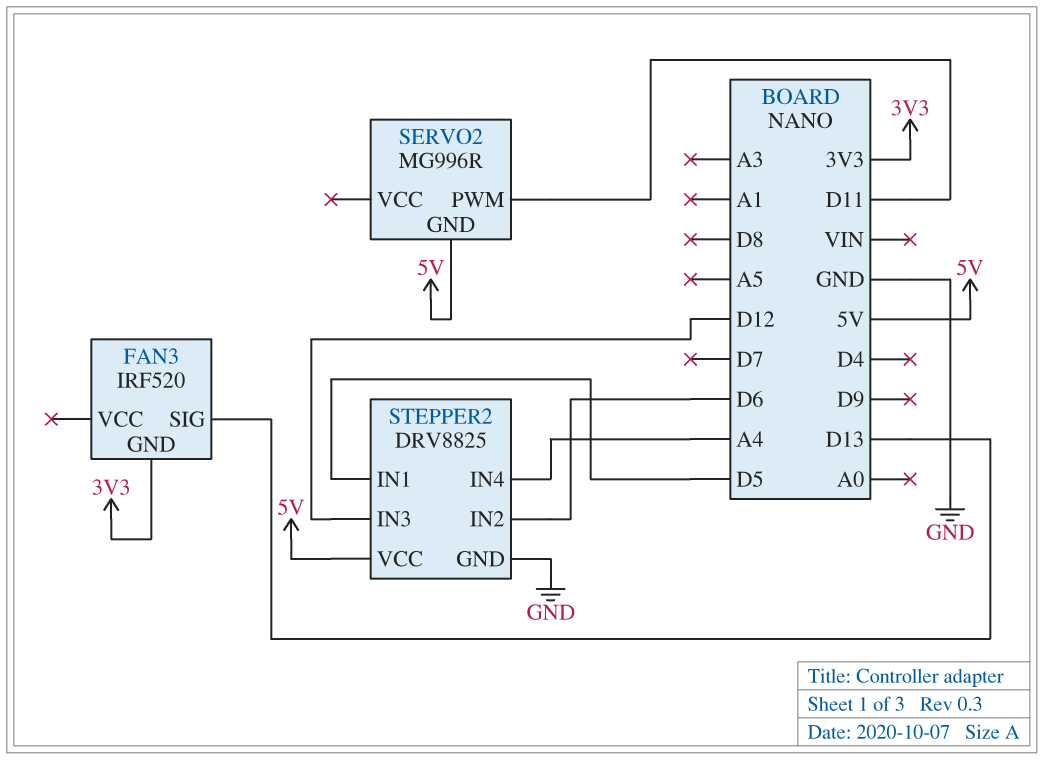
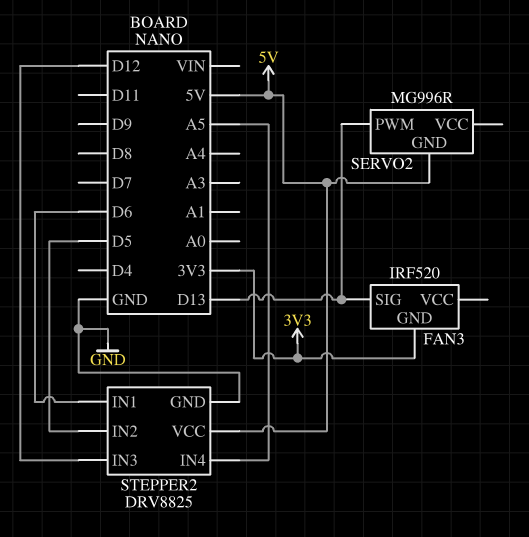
SERVO2 pin PWM: D11 -> D13
STEPPER2 pin IN1: D5 -> D6
STEPPER2 pin IN2: D6 -> D5
STEPPER2 pin IN4: A4 -> A5

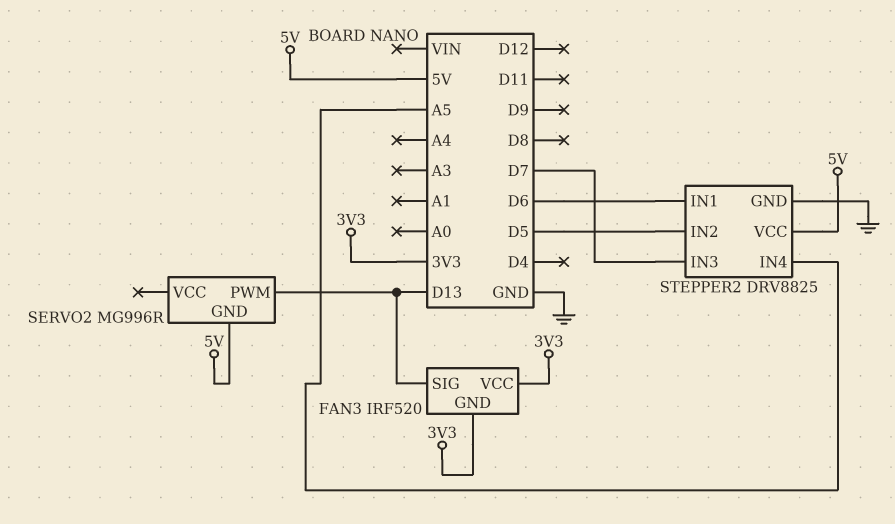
FAN3 pin VCC: none -> 3V3
STEPPER2 pin IN3: D12 -> D7

